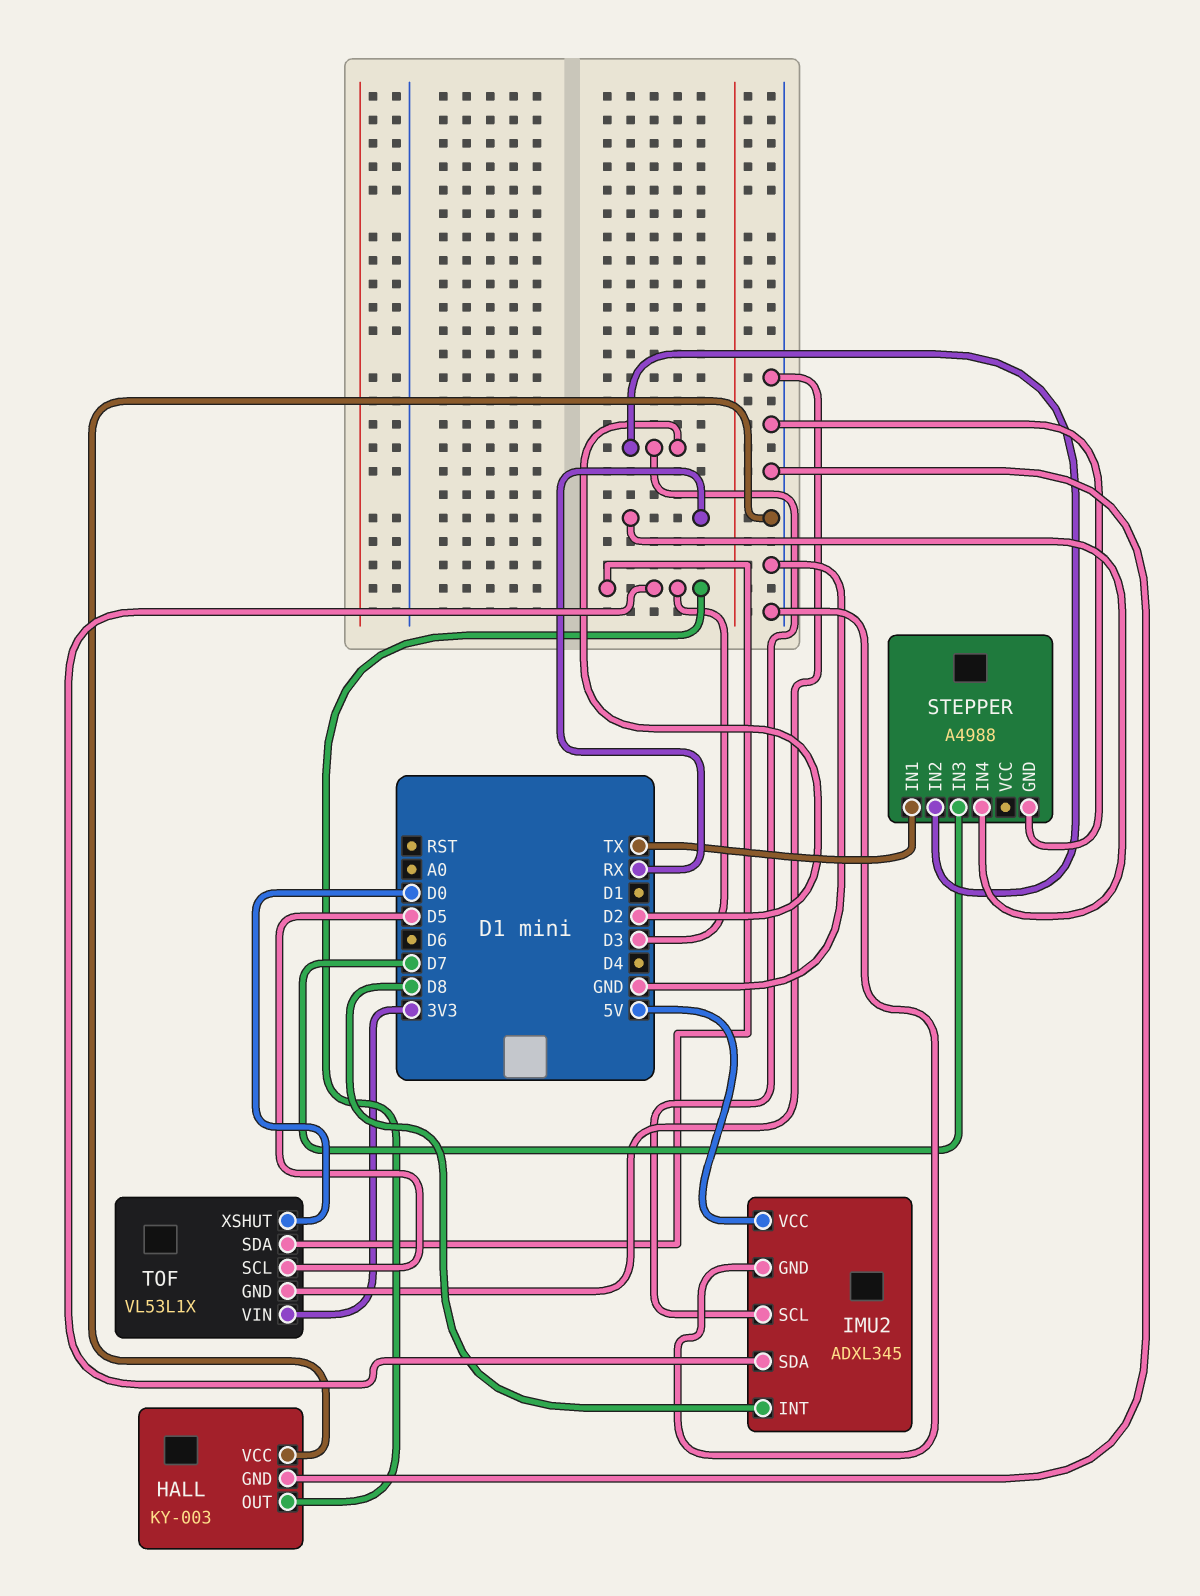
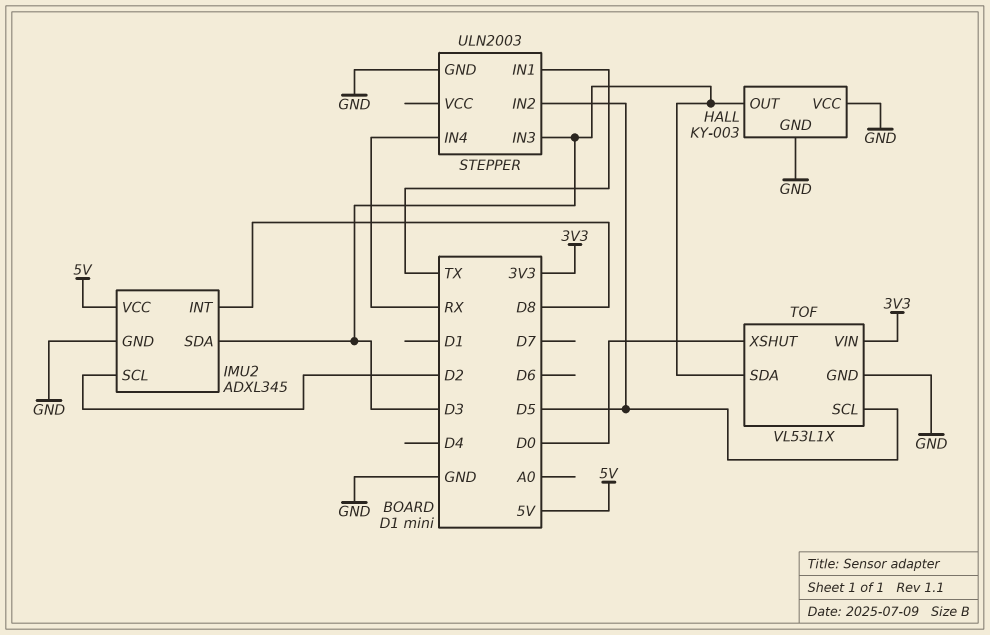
STEPPER: A4988 -> ULN2003
STEPPER pin IN2: D2 -> D5
STEPPER pin IN3: D7 -> D3

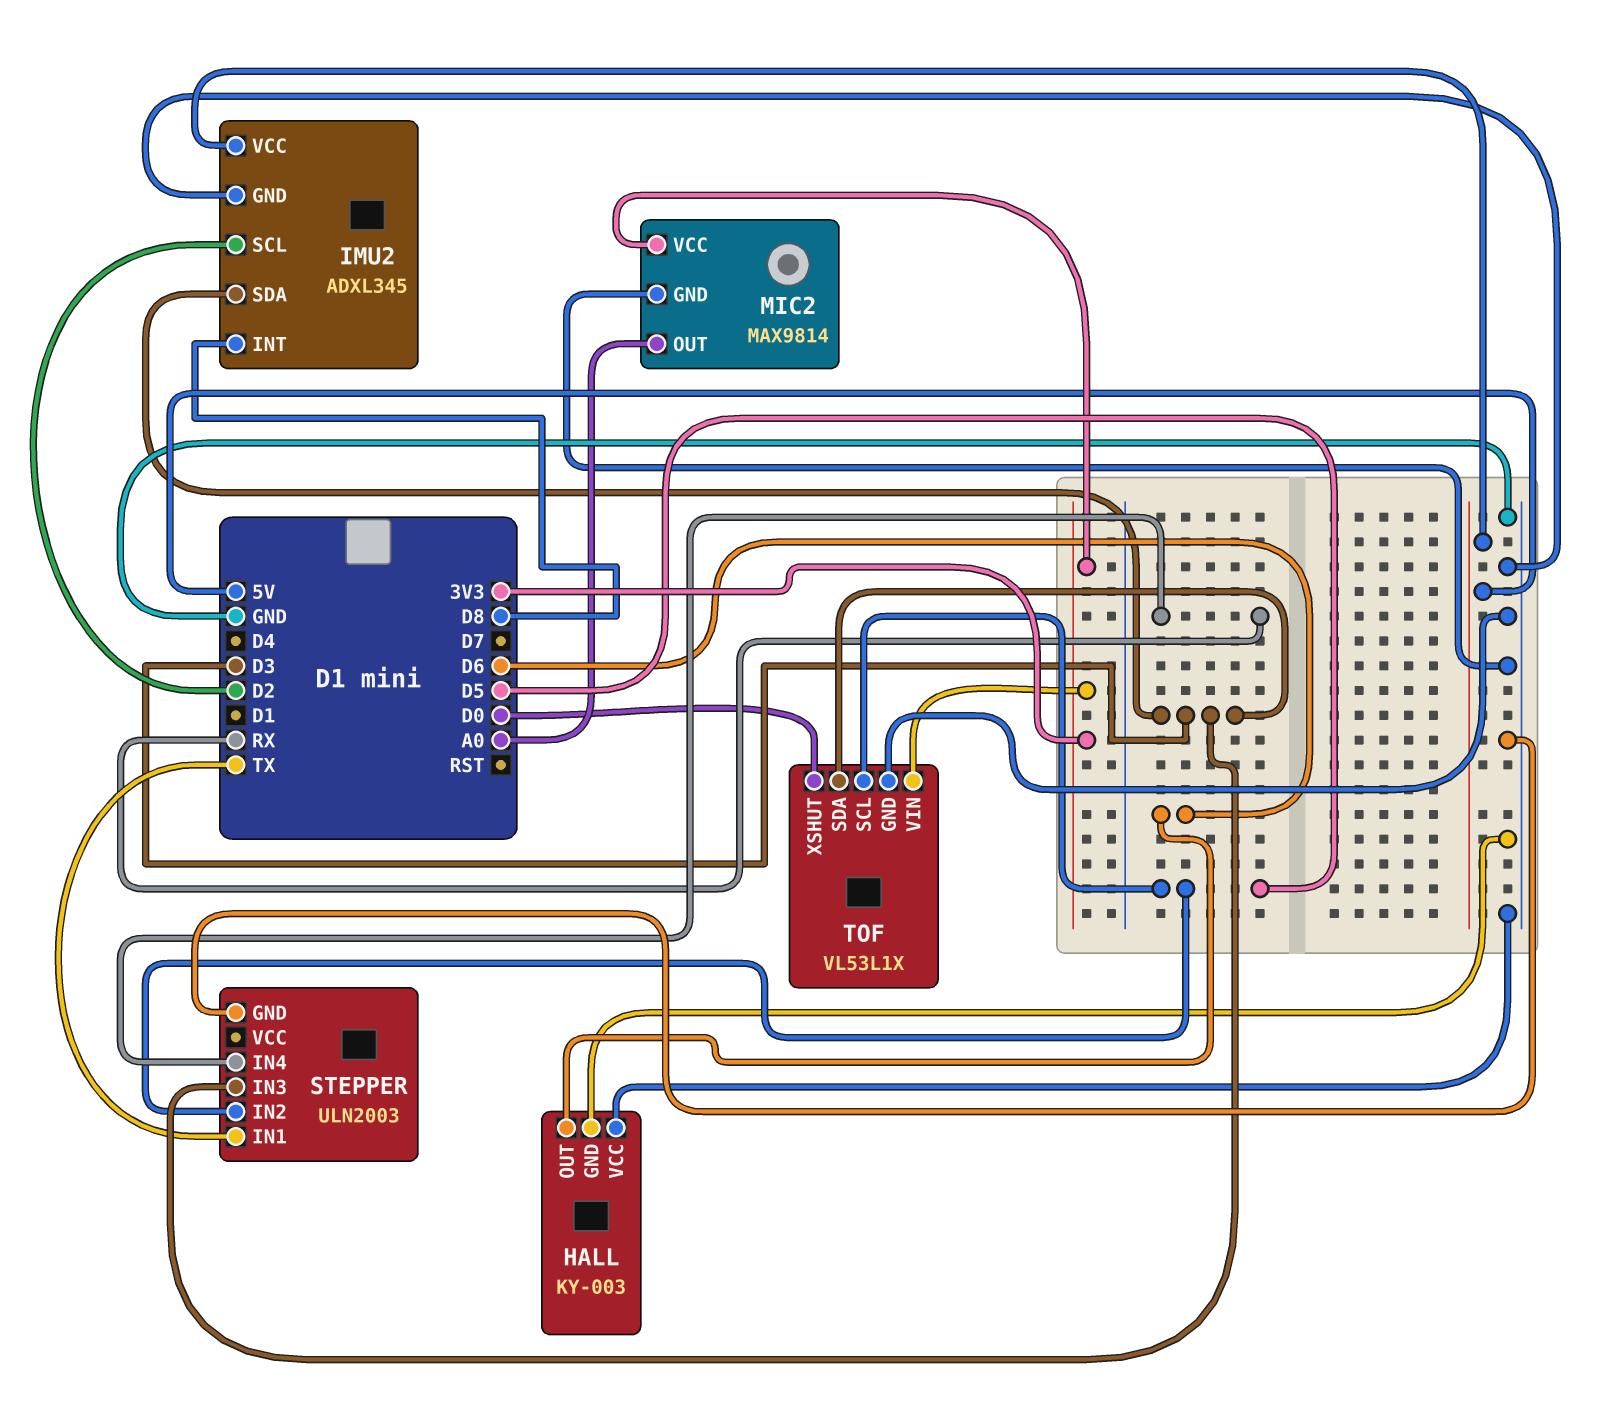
HALL pin OUT: D3 -> D6
MIC2: none -> MAX9814
MIC2 pin GND: none -> GND
MIC2 pin OUT: none -> A0
MIC2 pin VCC: none -> 3V3

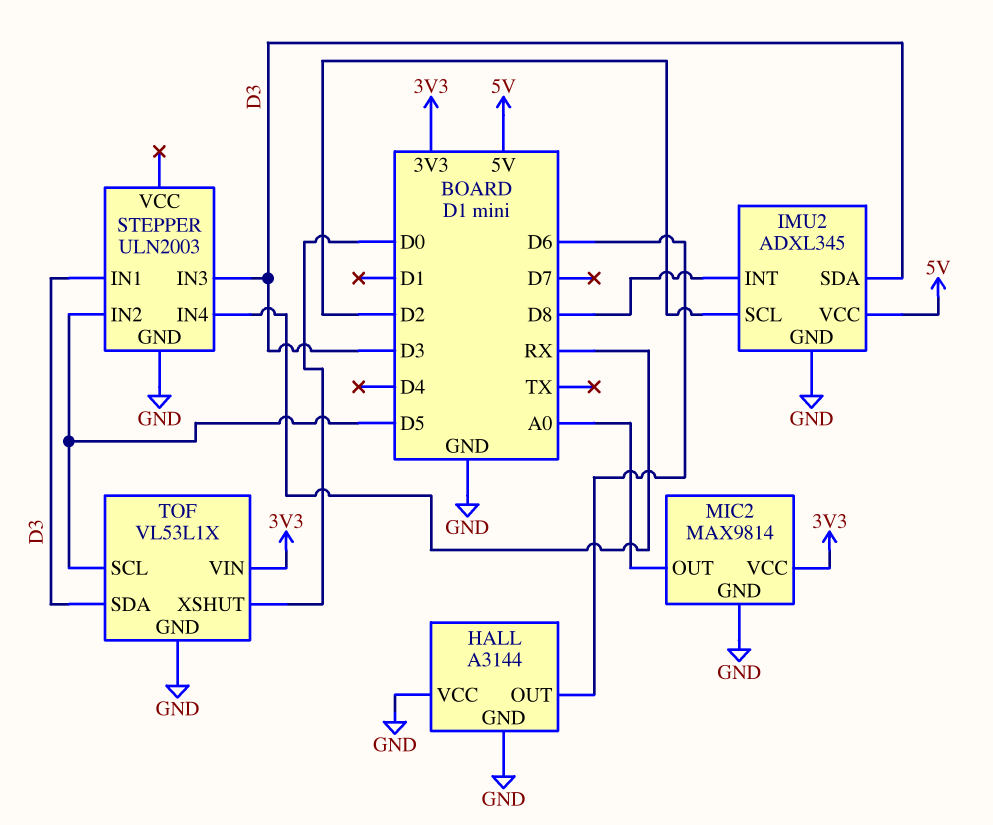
HALL: KY-003 -> A3144
STEPPER pin IN1: TX -> D3

